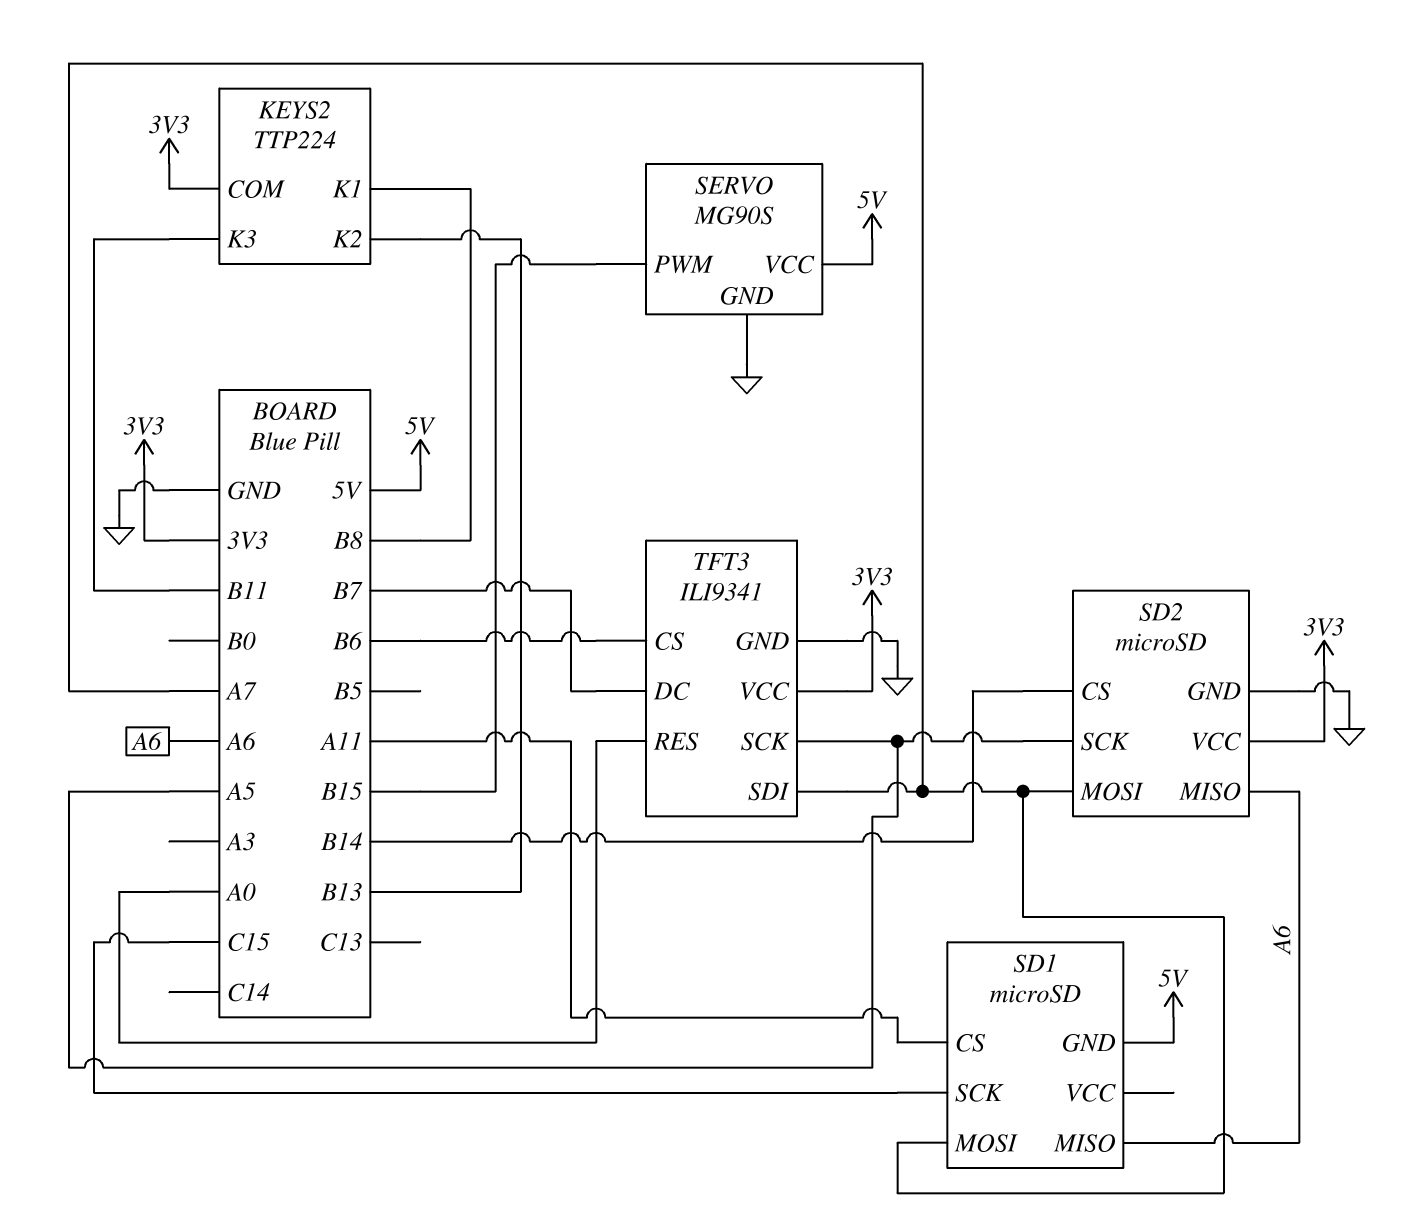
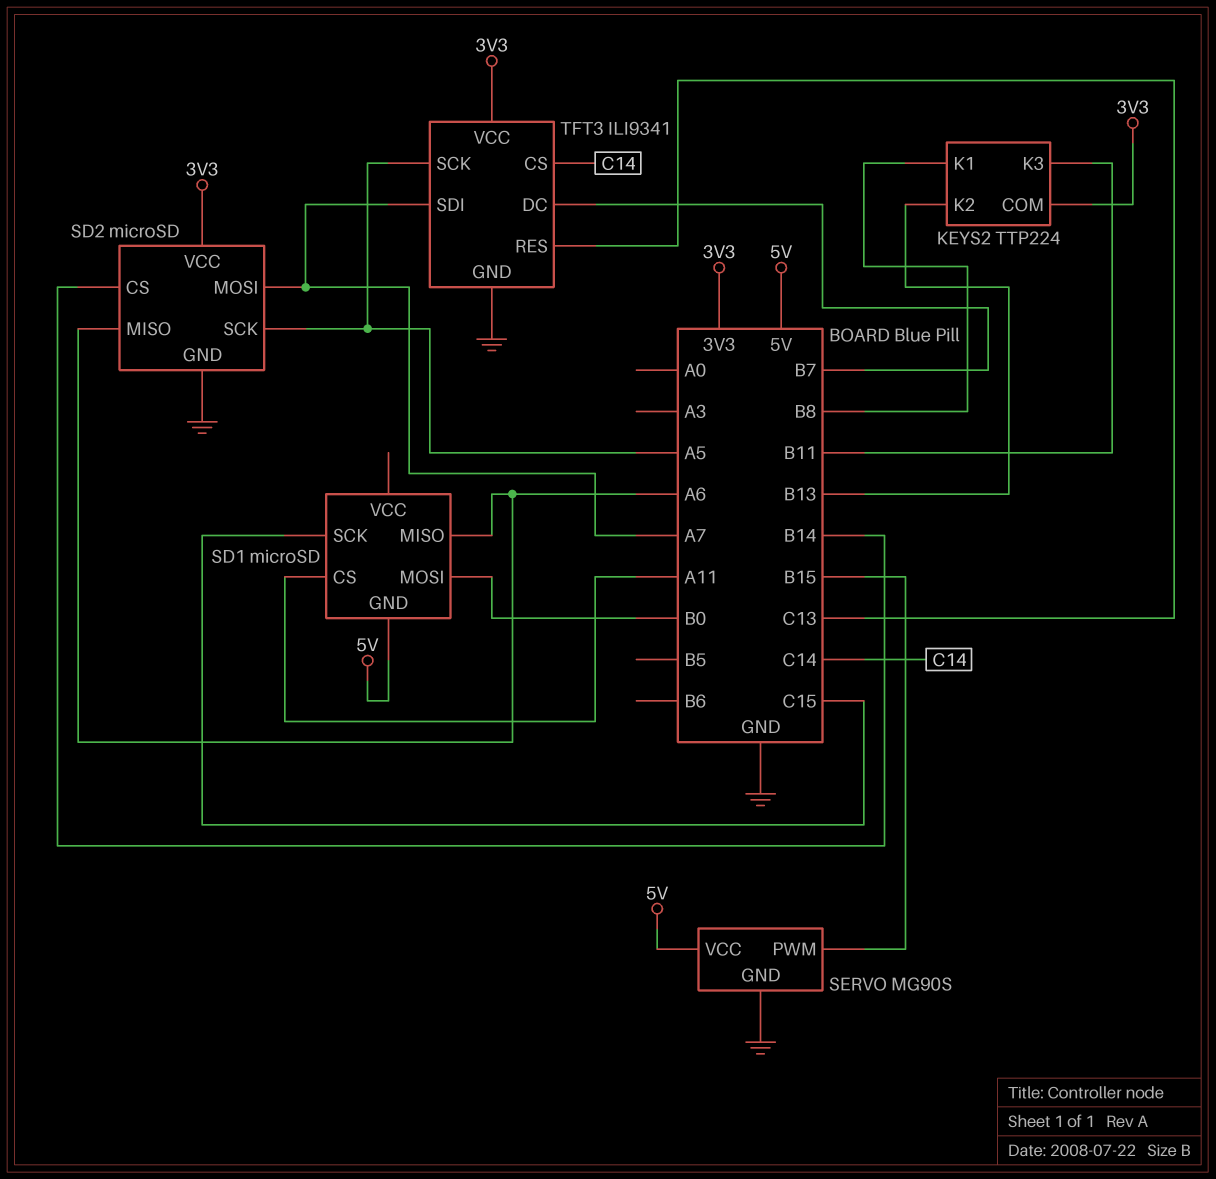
SD1 pin MOSI: A7 -> B0
TFT3 pin CS: B6 -> C14
TFT3 pin RES: A0 -> C13

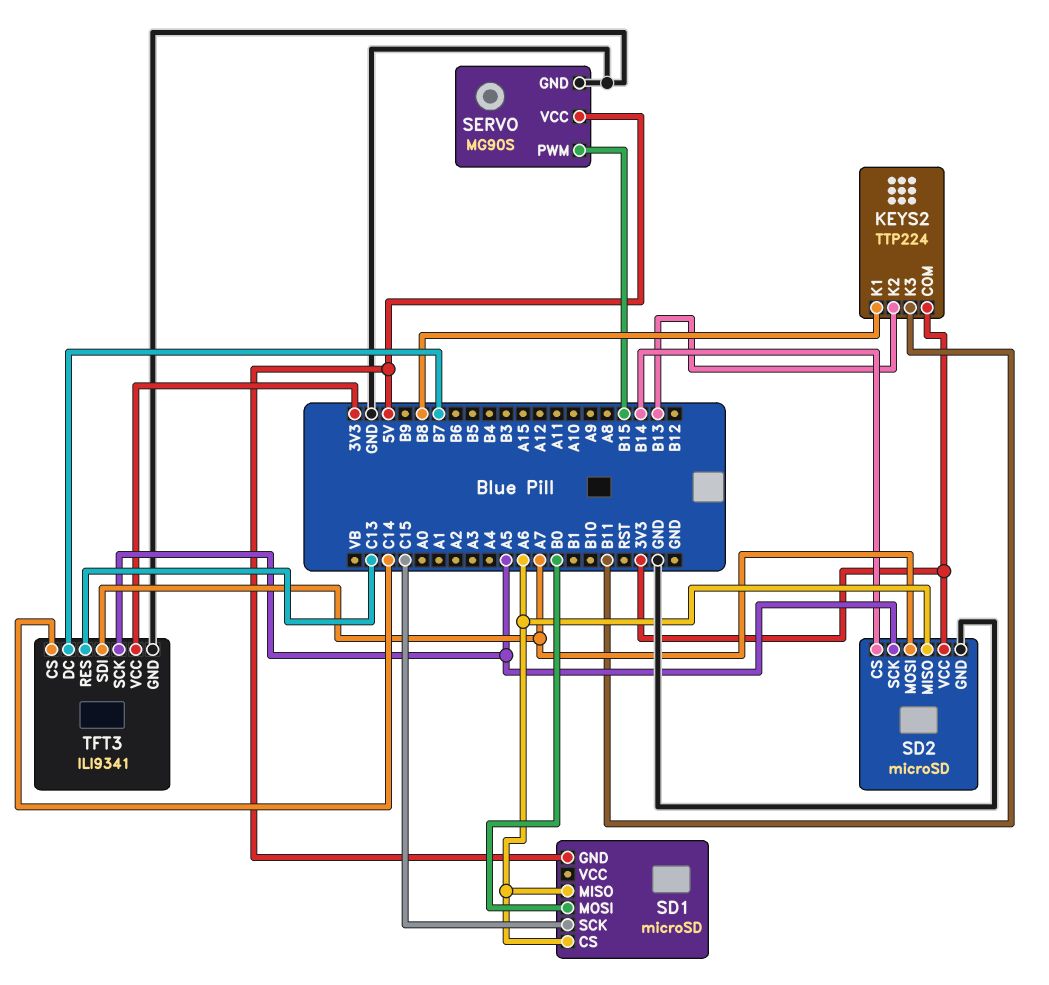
SD1 pin CS: A11 -> A6

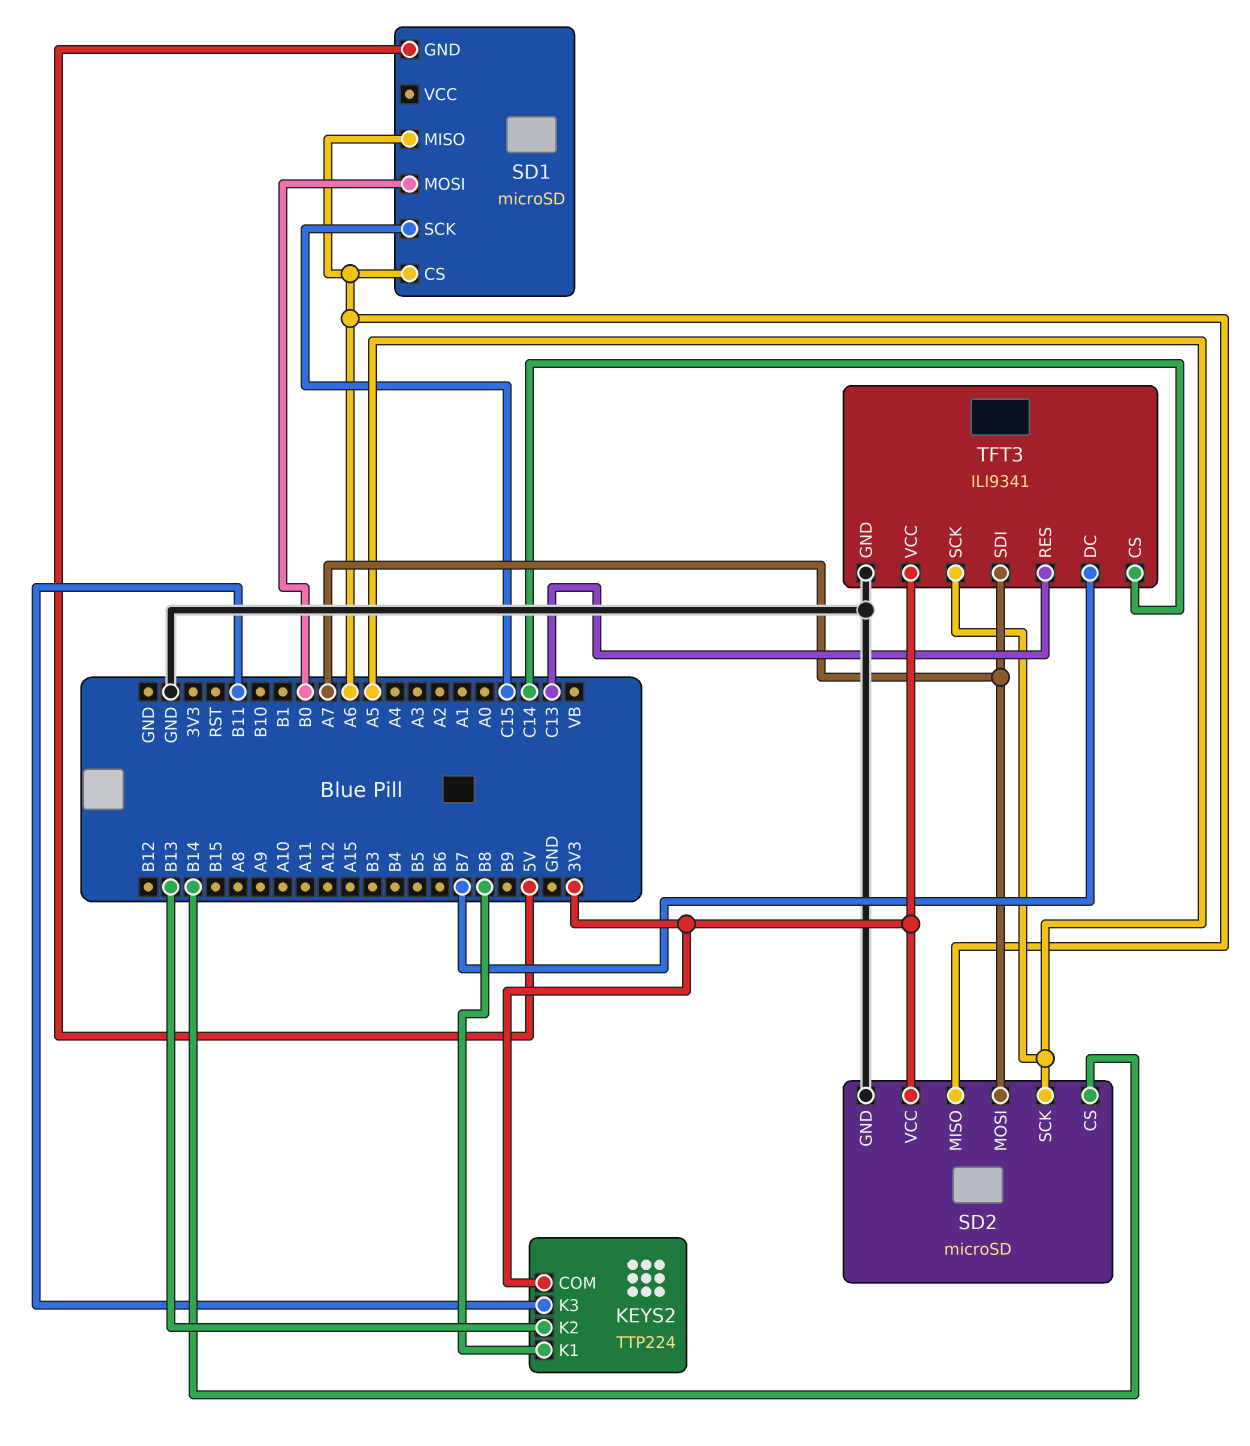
SERVO: MG90S -> none
SERVO pin GND: GND -> none
SERVO pin PWM: B15 -> none
SERVO pin VCC: 5V -> none

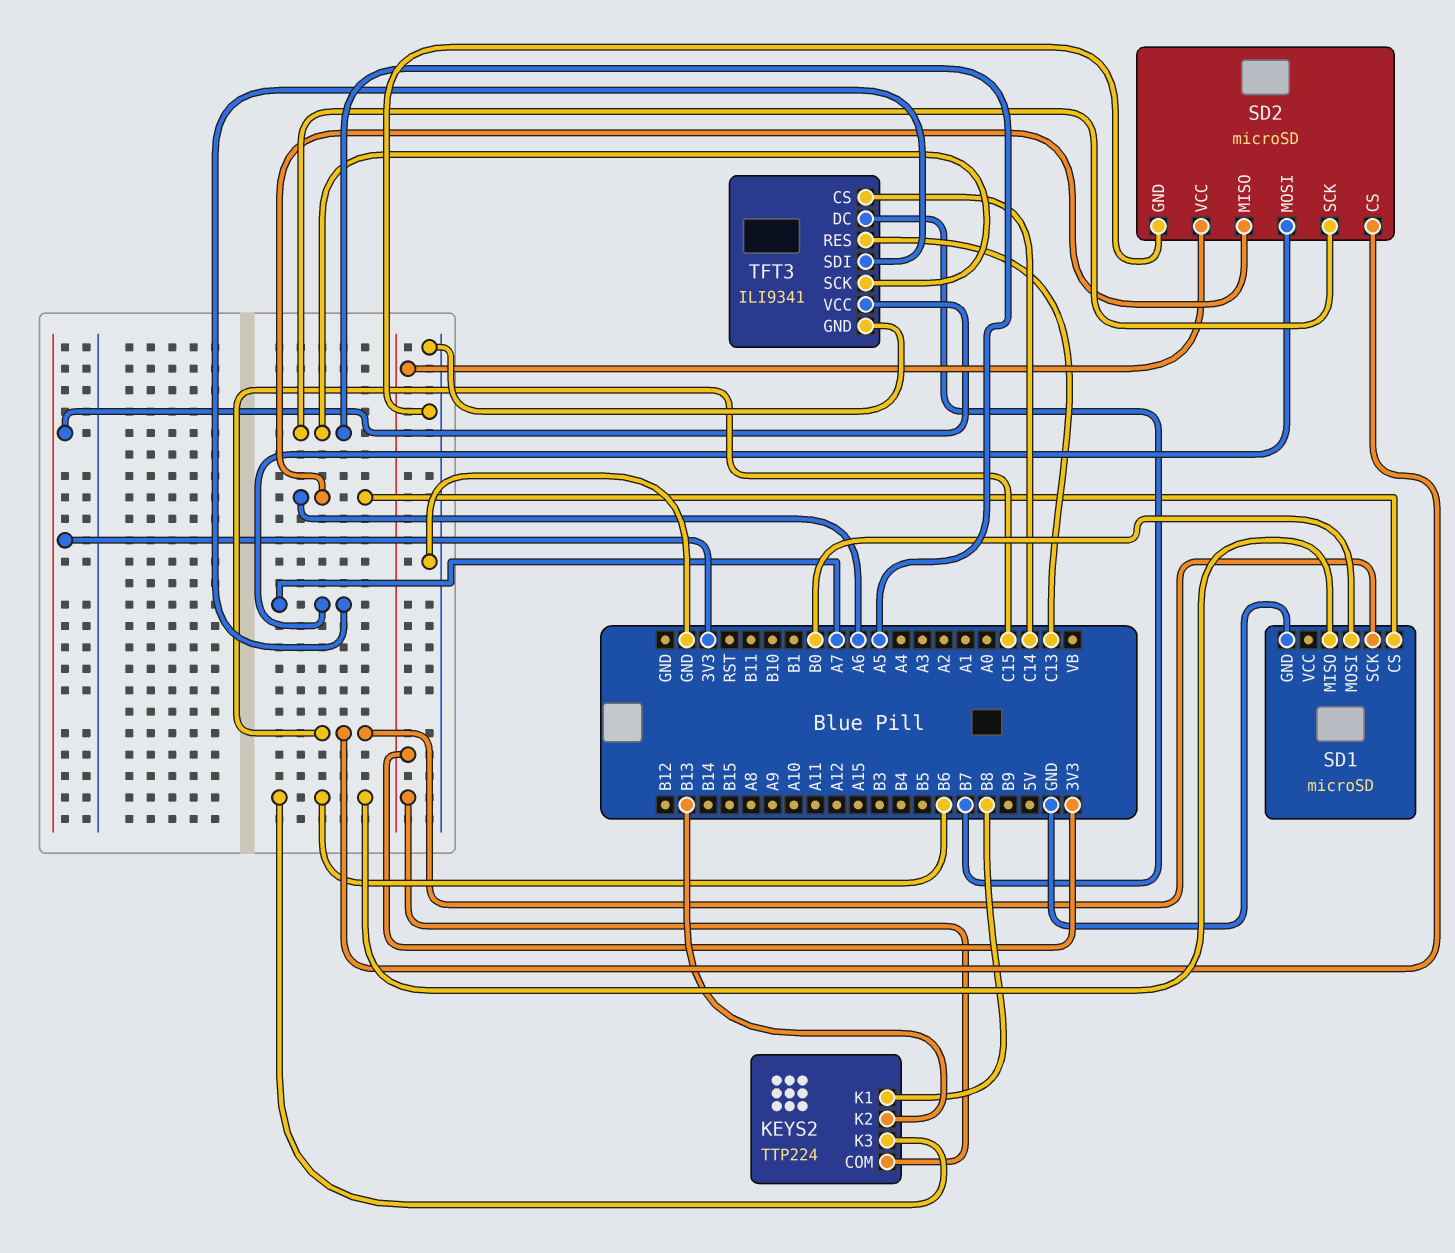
KEYS2 pin K3: B11 -> B6
SD1 pin GND: 5V -> GND
SD1 pin MISO: A6 -> B6
SD2 pin CS: B14 -> C15

